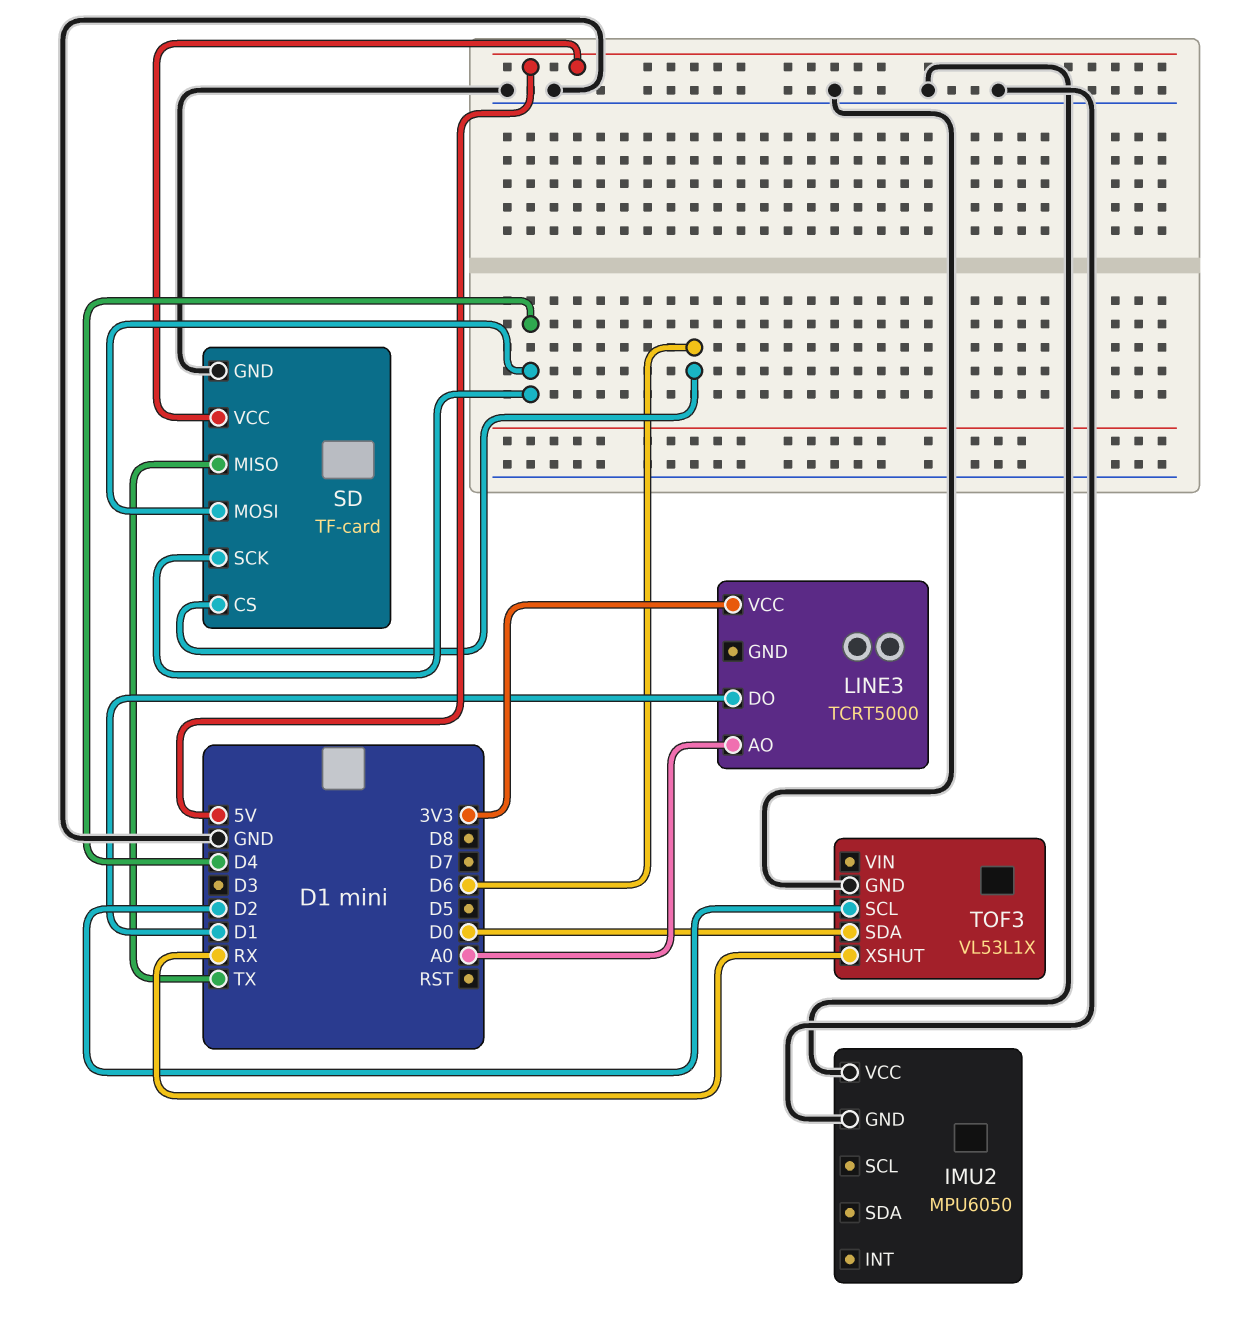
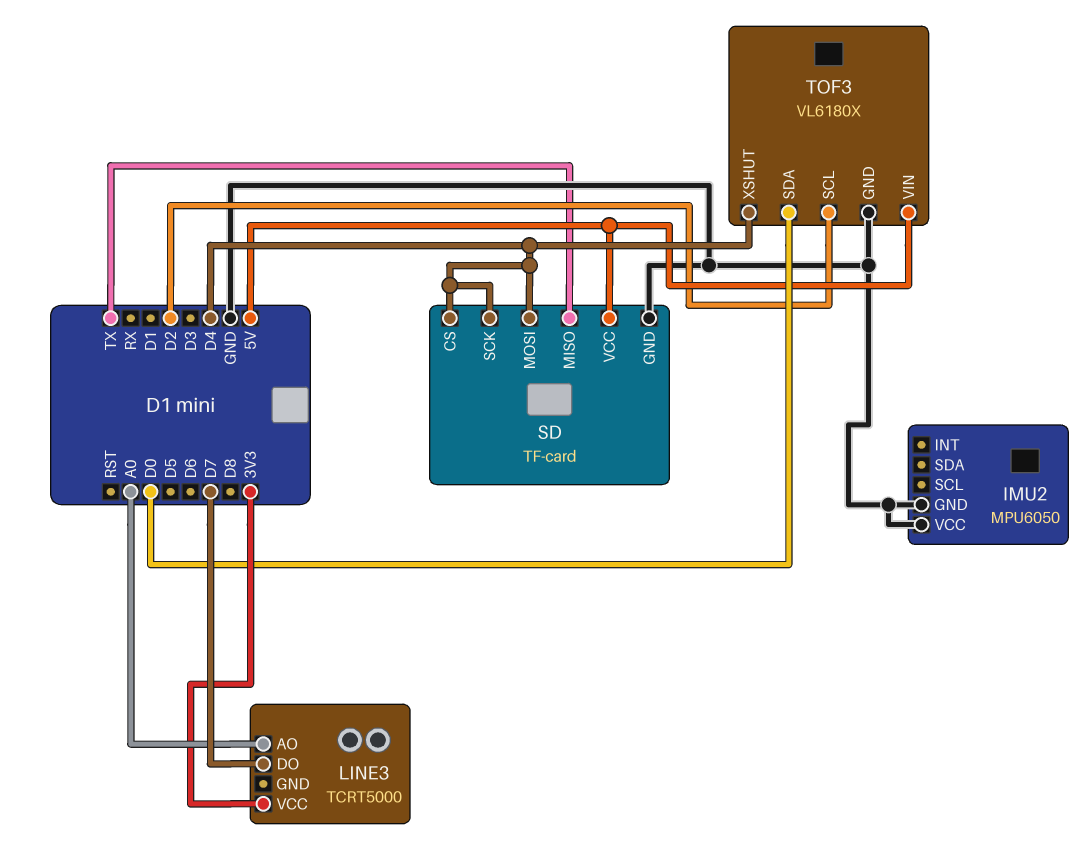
LINE3 pin DO: D1 -> D7
SD pin CS: D6 -> D4
TOF3: VL53L1X -> VL6180X
TOF3 pin VIN: none -> 5V
TOF3 pin XSHUT: RX -> D4

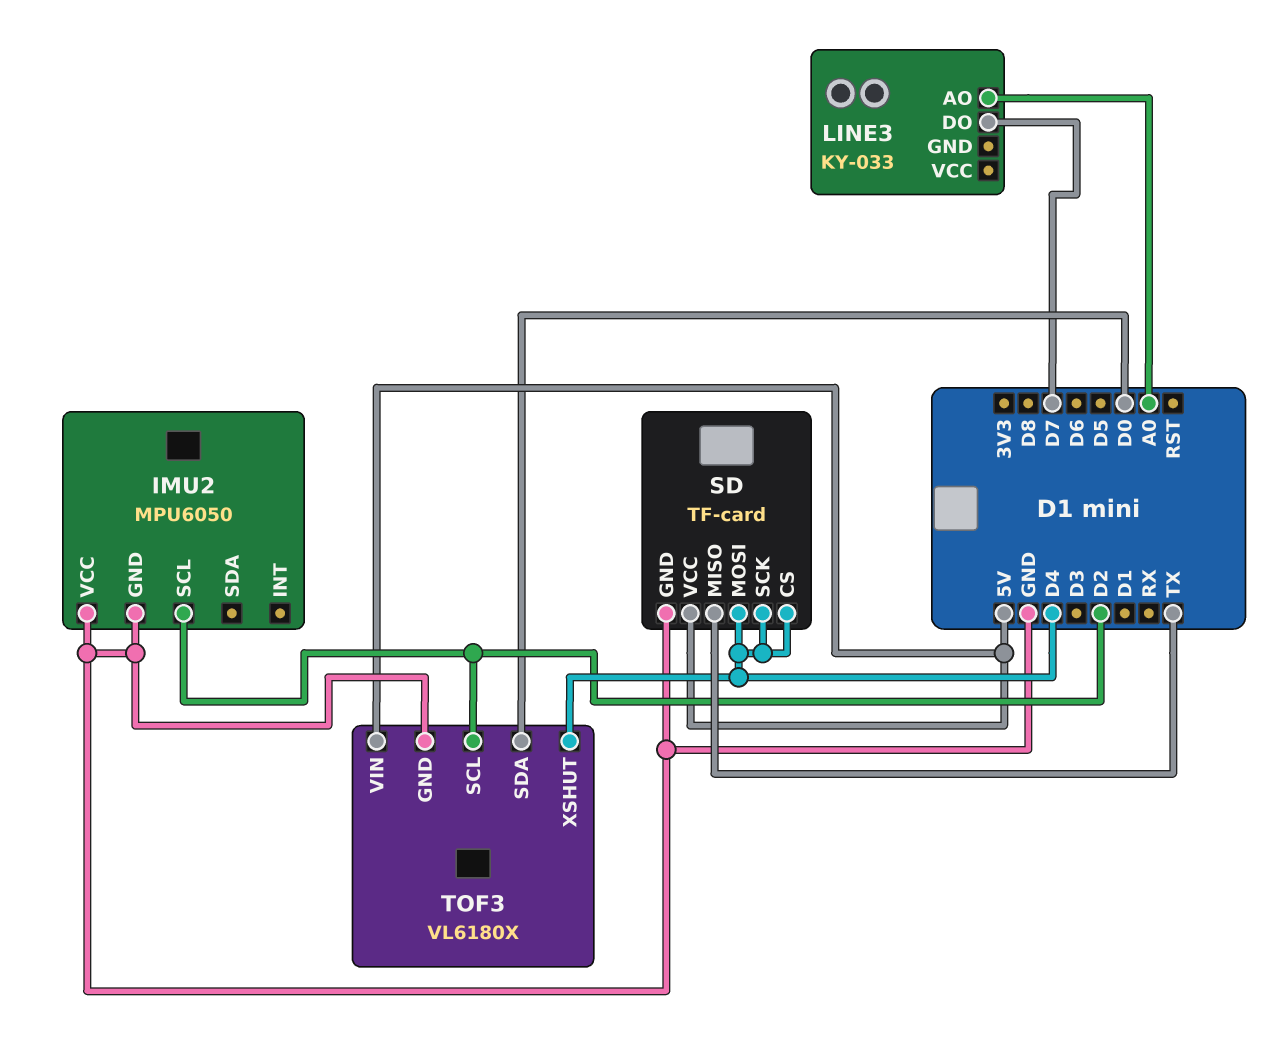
IMU2 pin SCL: none -> D2
LINE3: TCRT5000 -> KY-033
LINE3 pin VCC: 3V3 -> none

